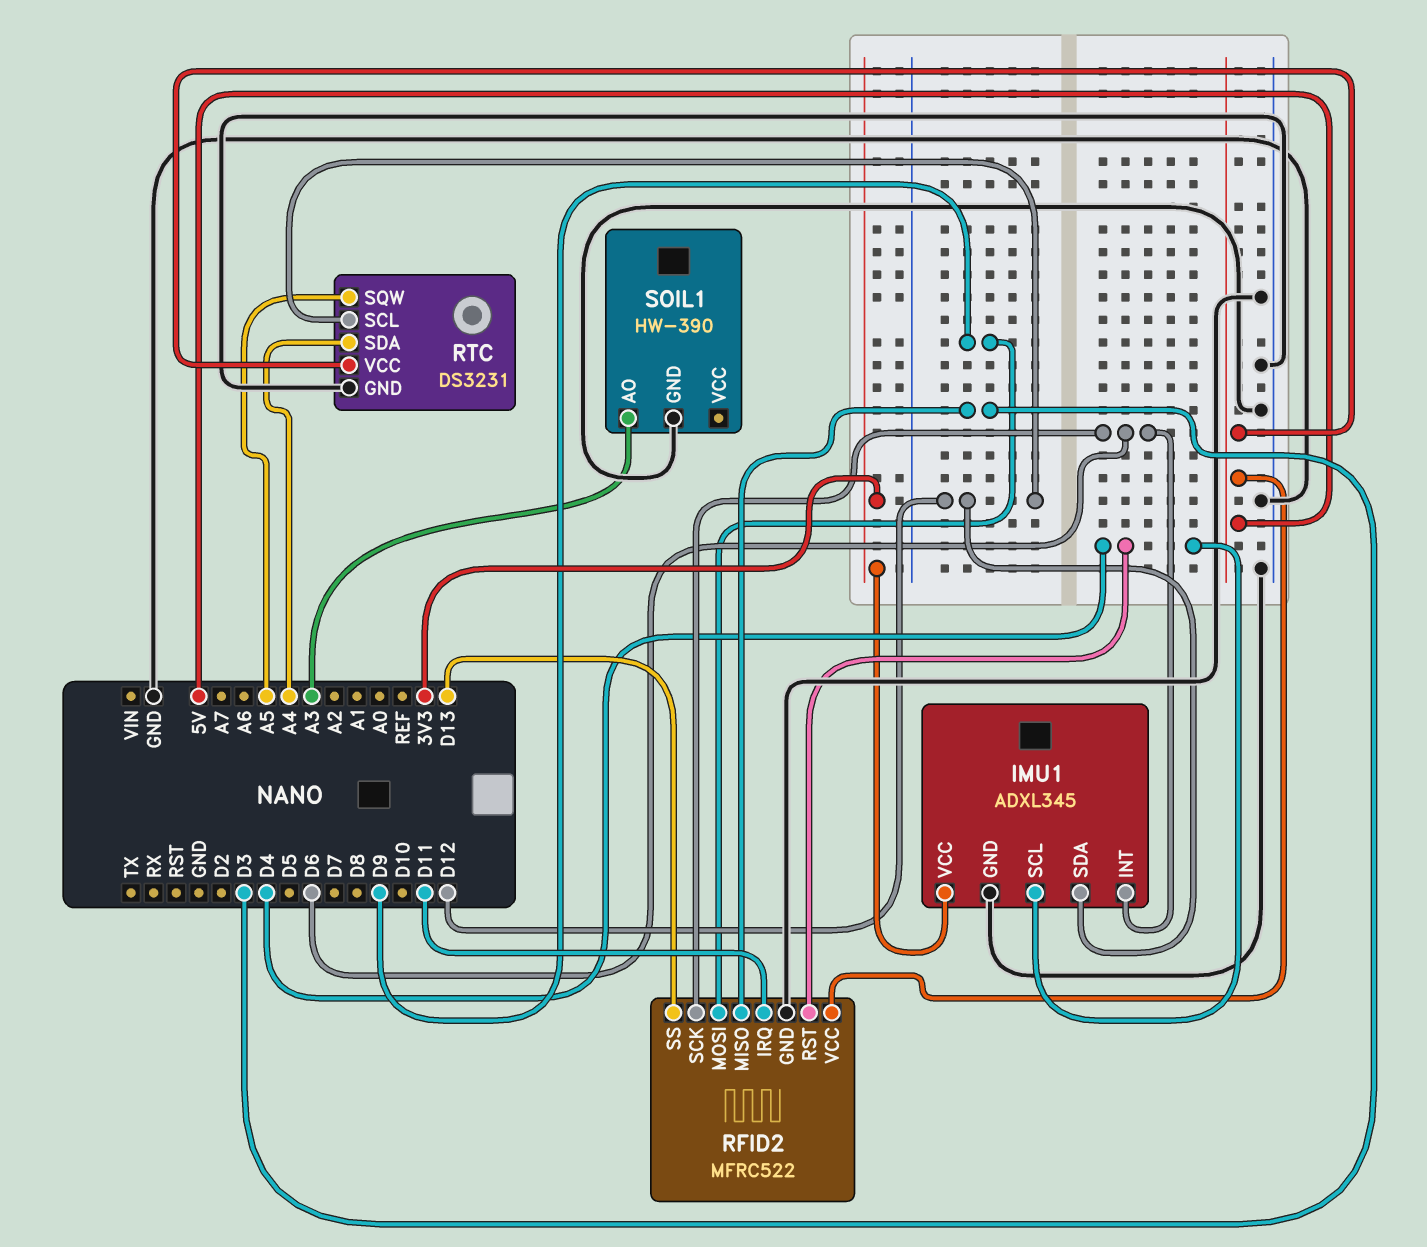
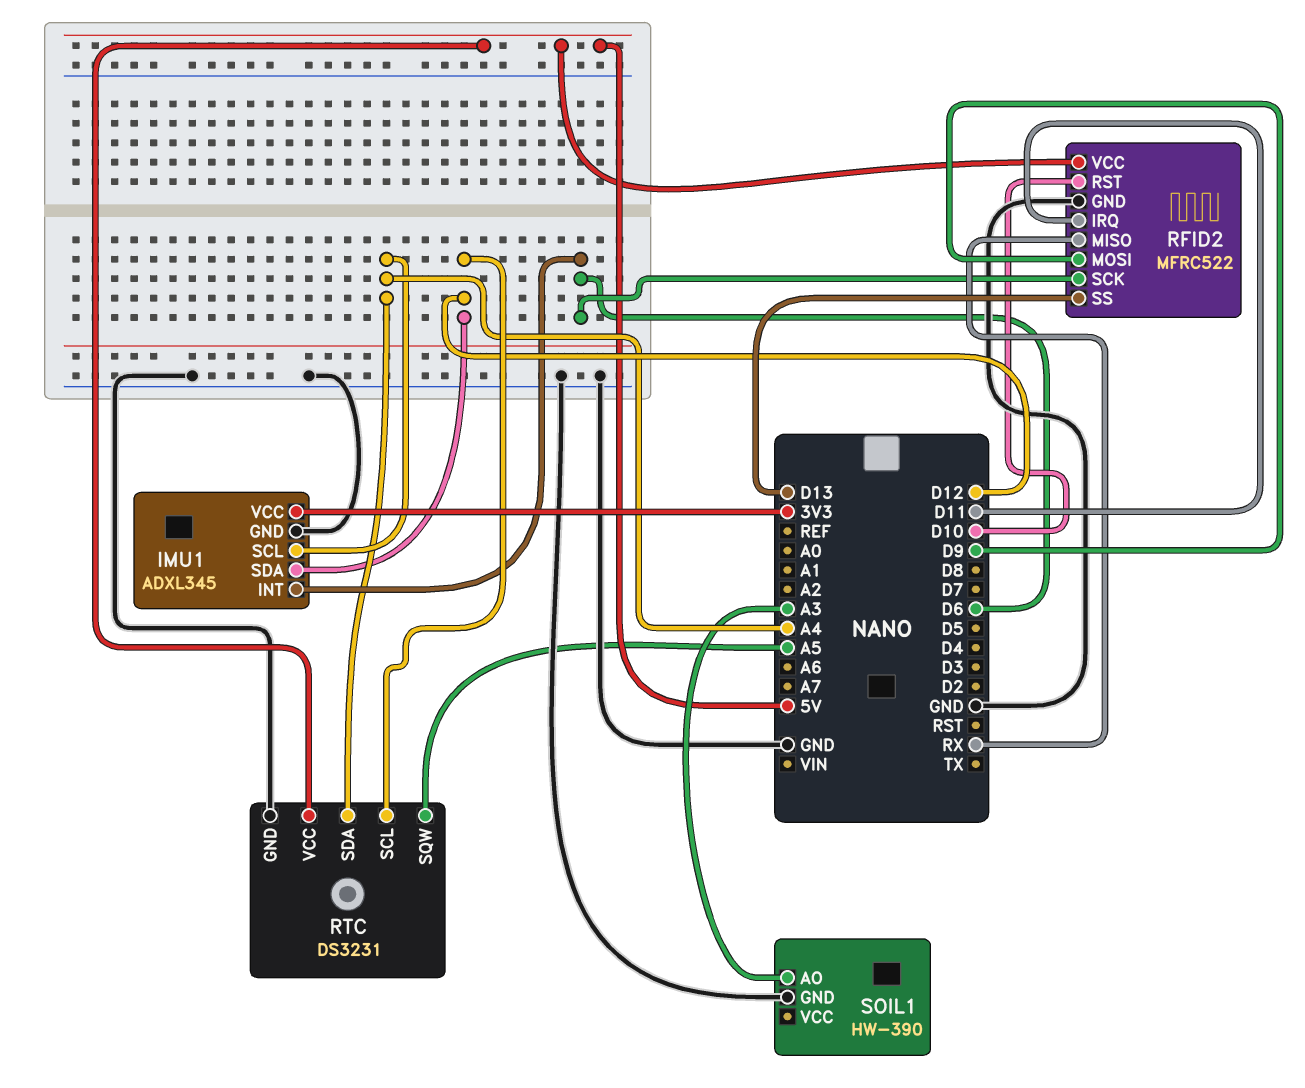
IMU1 pin SCL: D4 -> A4
RFID2 pin MISO: D3 -> RX
RFID2 pin RST: D4 -> D10

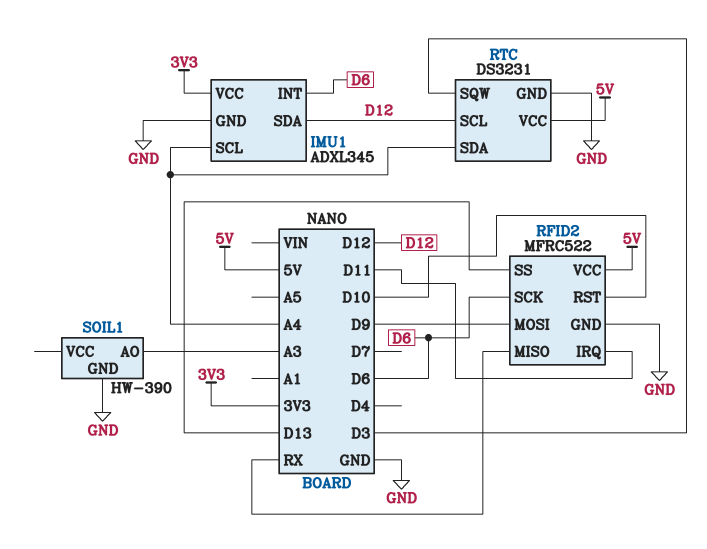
RTC pin SQW: A5 -> D3

